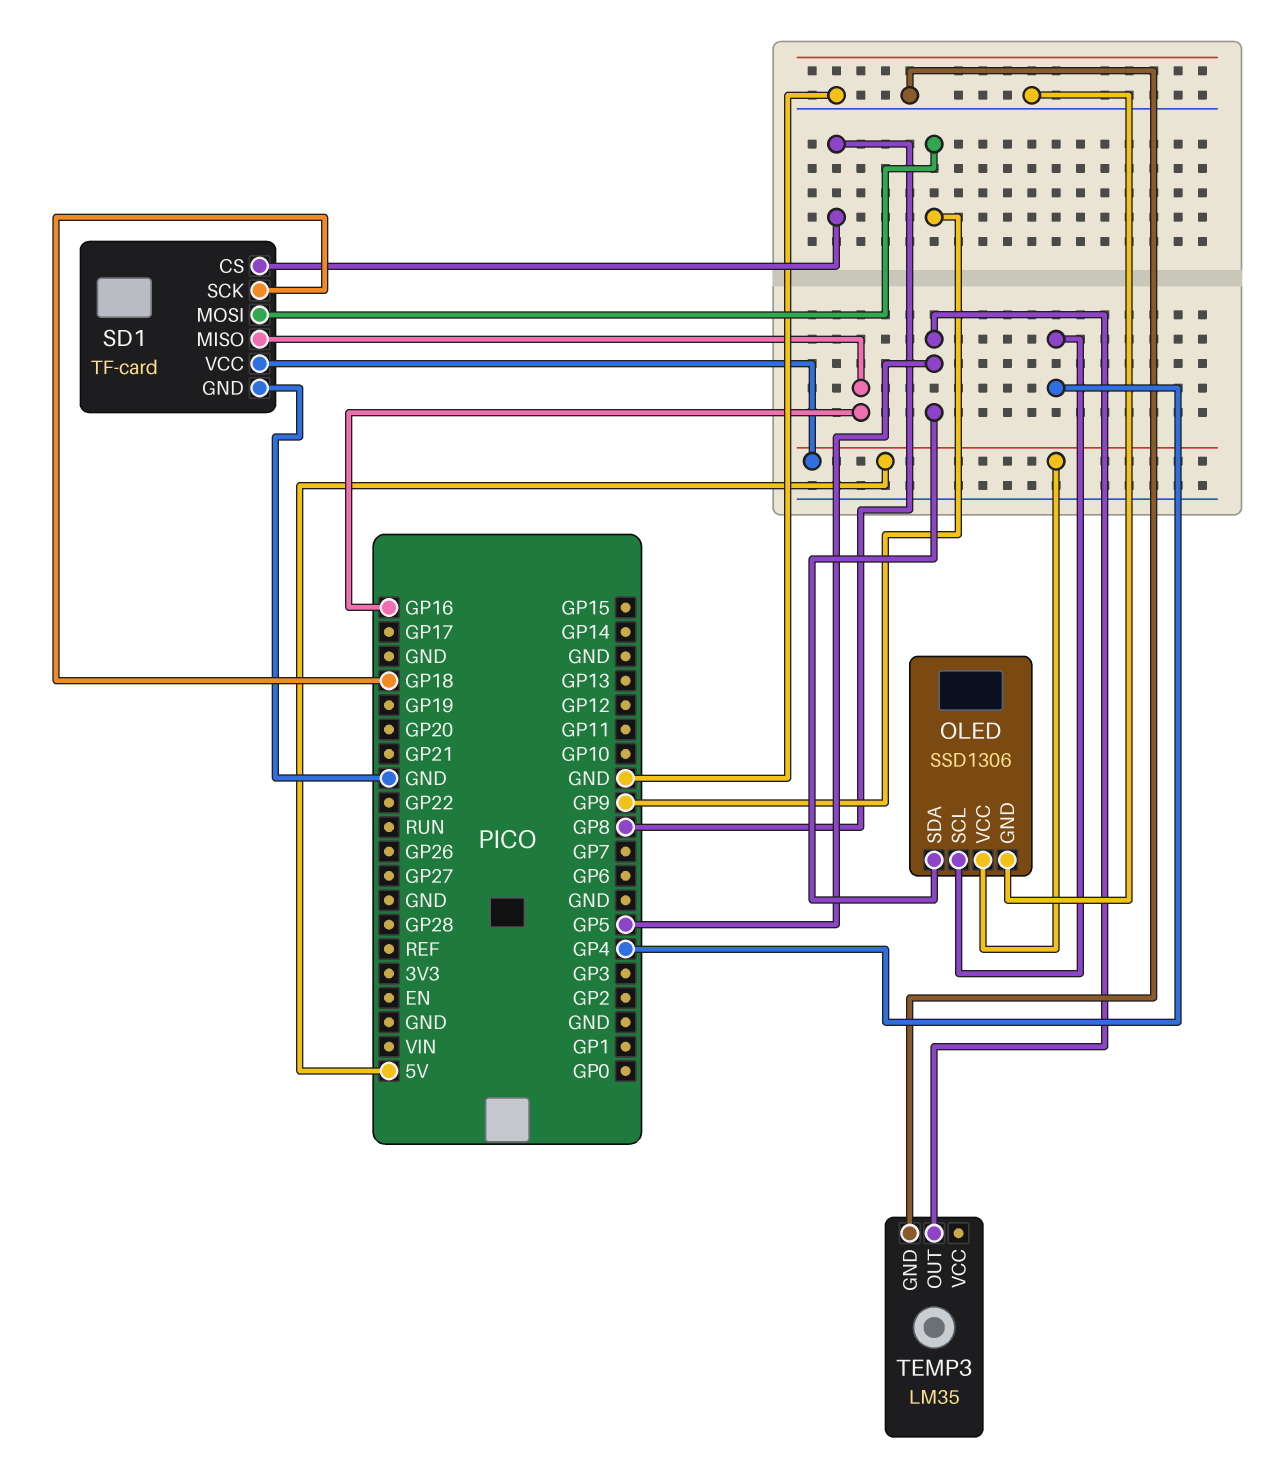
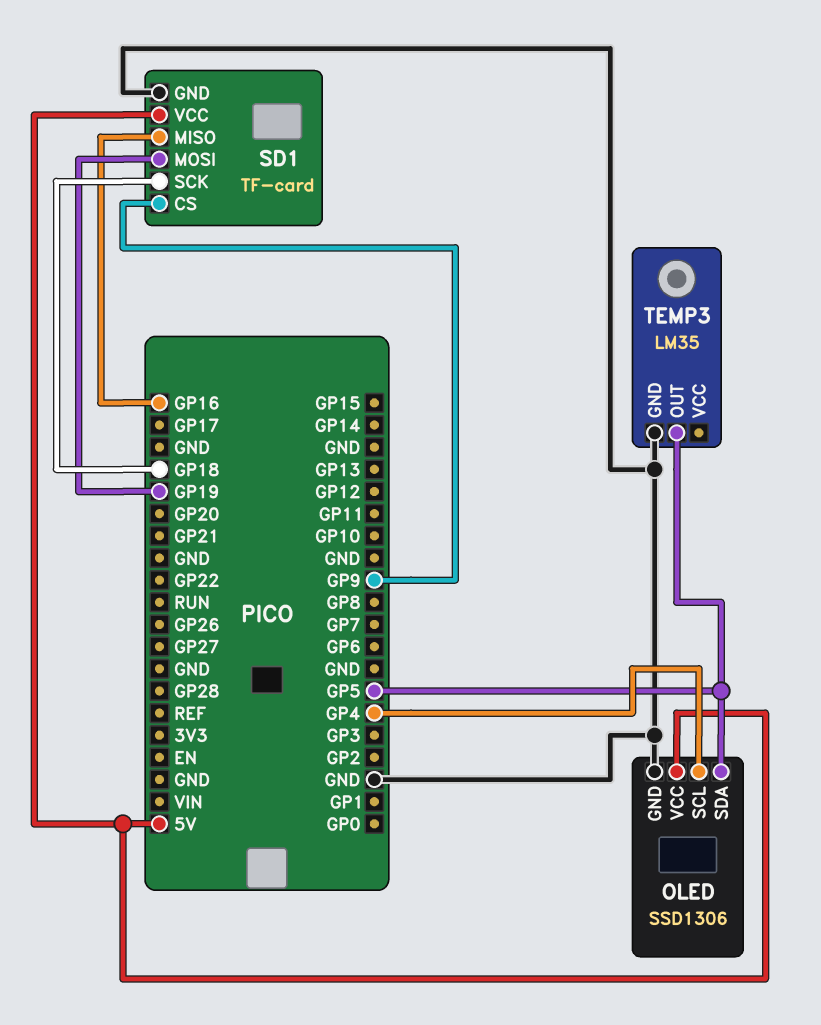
SD1 pin CS: GP8 -> GP9
SD1 pin MOSI: GP9 -> GP19

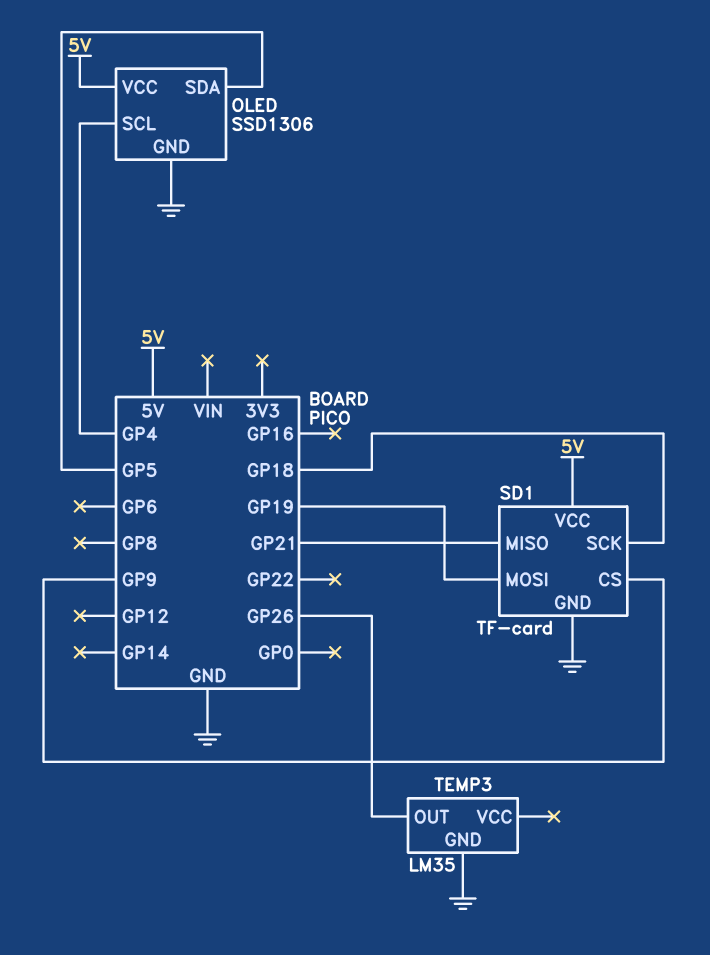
SD1 pin MISO: GP16 -> GP21
TEMP3 pin OUT: GP5 -> GP26

